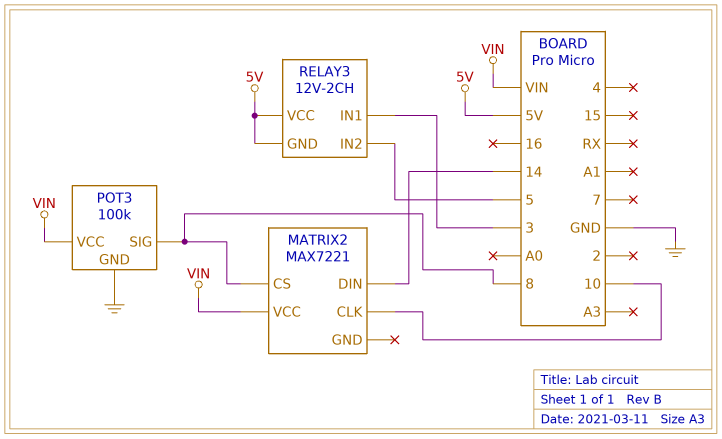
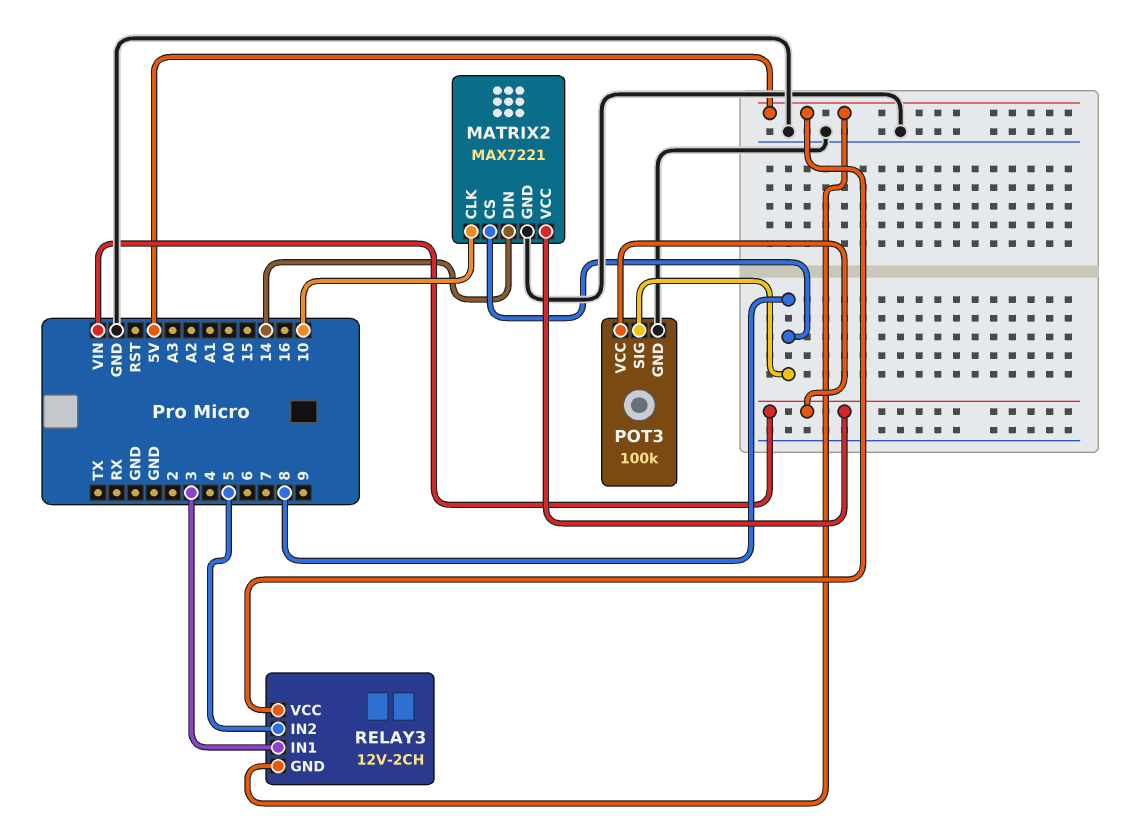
MATRIX2 pin GND: none -> GND

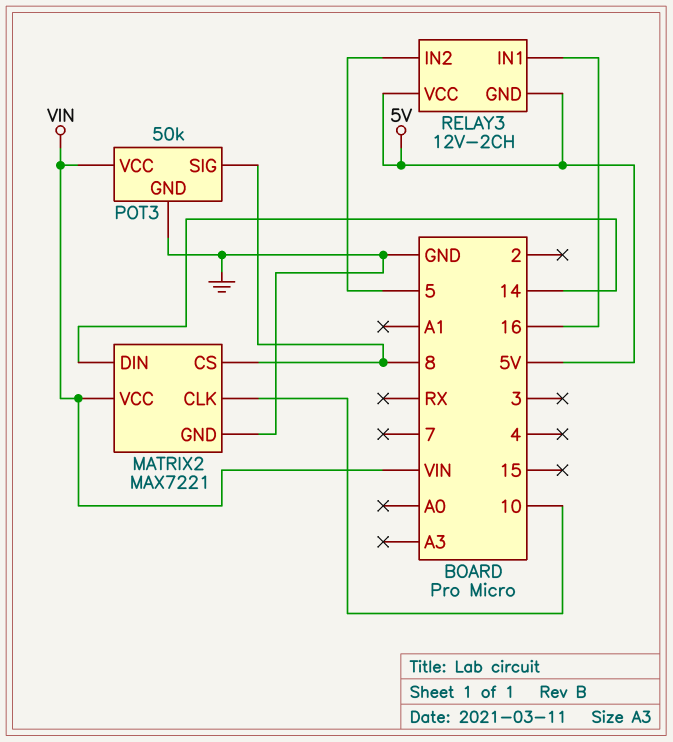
POT3: 100k -> 50k
RELAY3 pin IN1: 3 -> 16

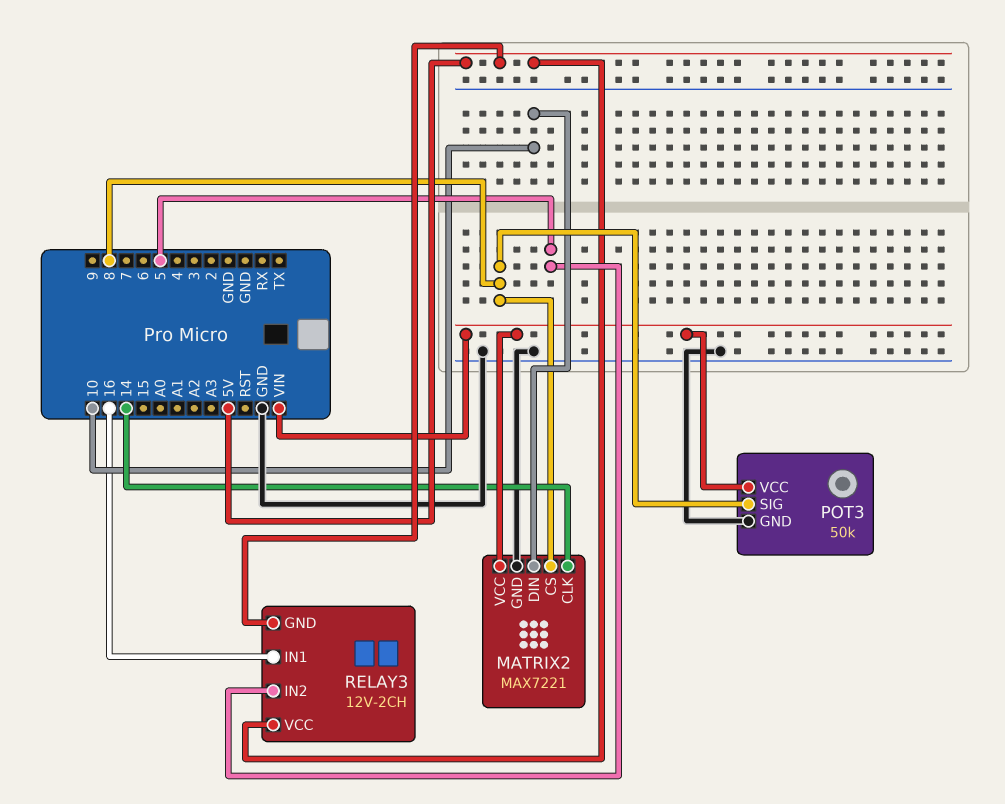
MATRIX2 pin CLK: 10 -> 14
MATRIX2 pin DIN: 14 -> 10

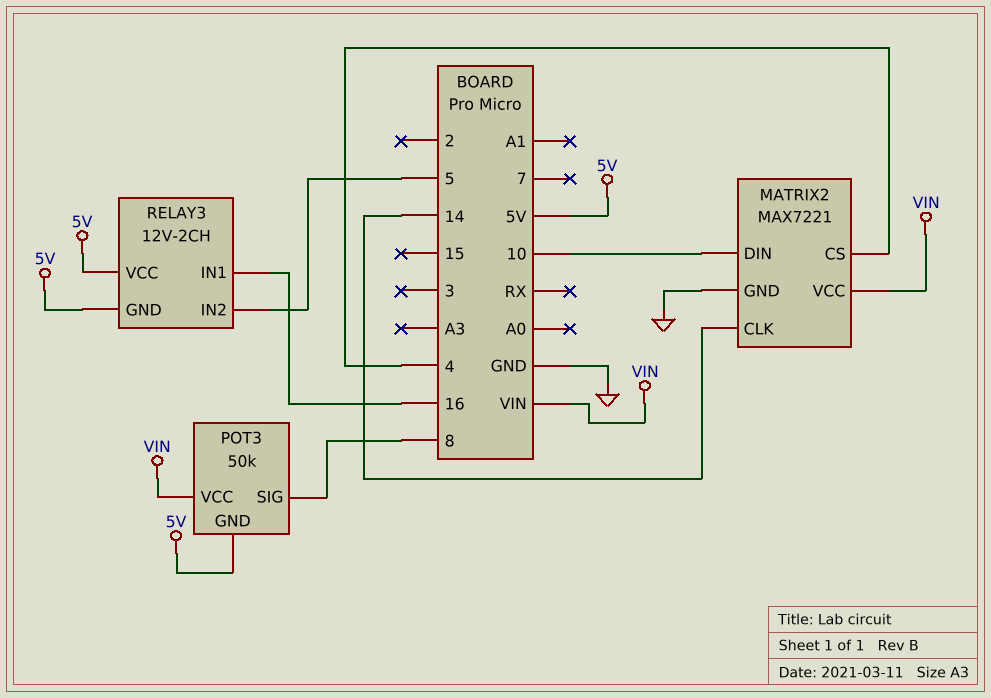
MATRIX2 pin CS: 8 -> 4
POT3 pin GND: GND -> 5V

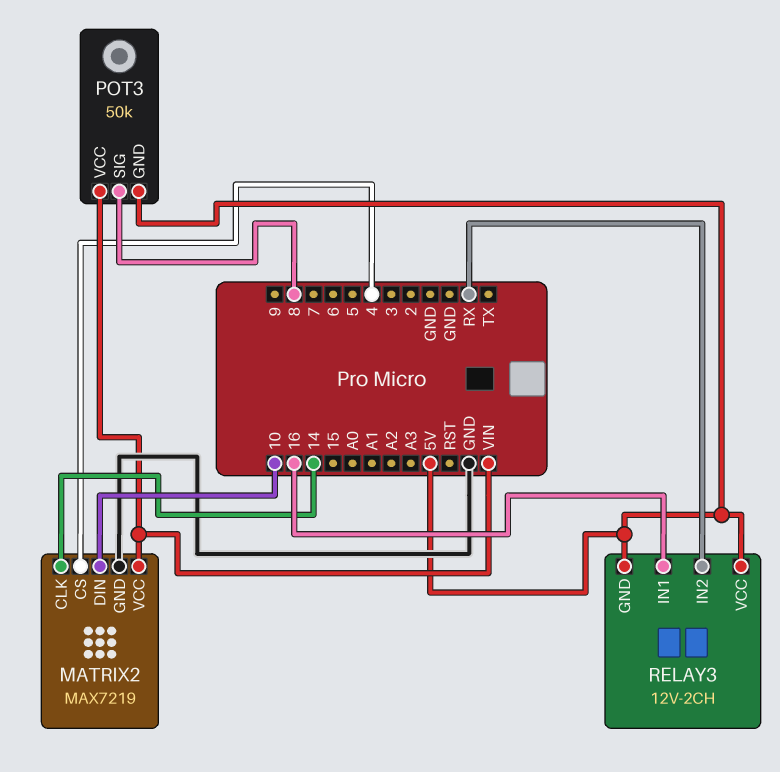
MATRIX2: MAX7221 -> MAX7219
RELAY3 pin IN2: 5 -> RX

